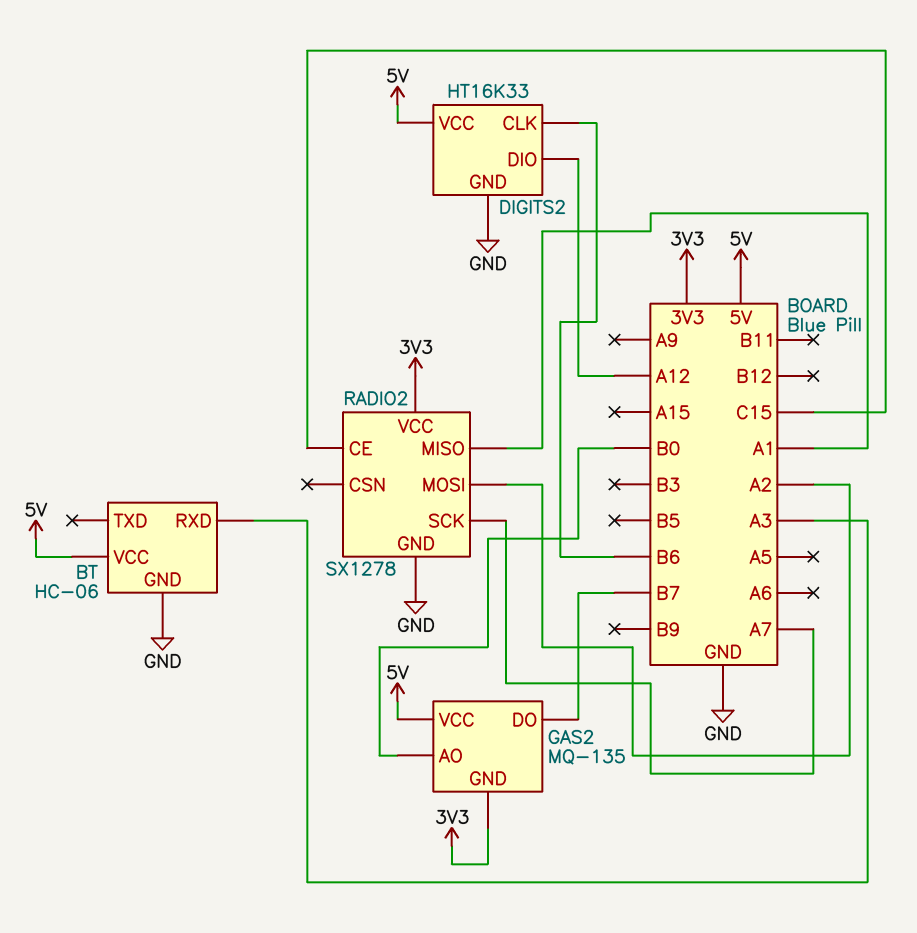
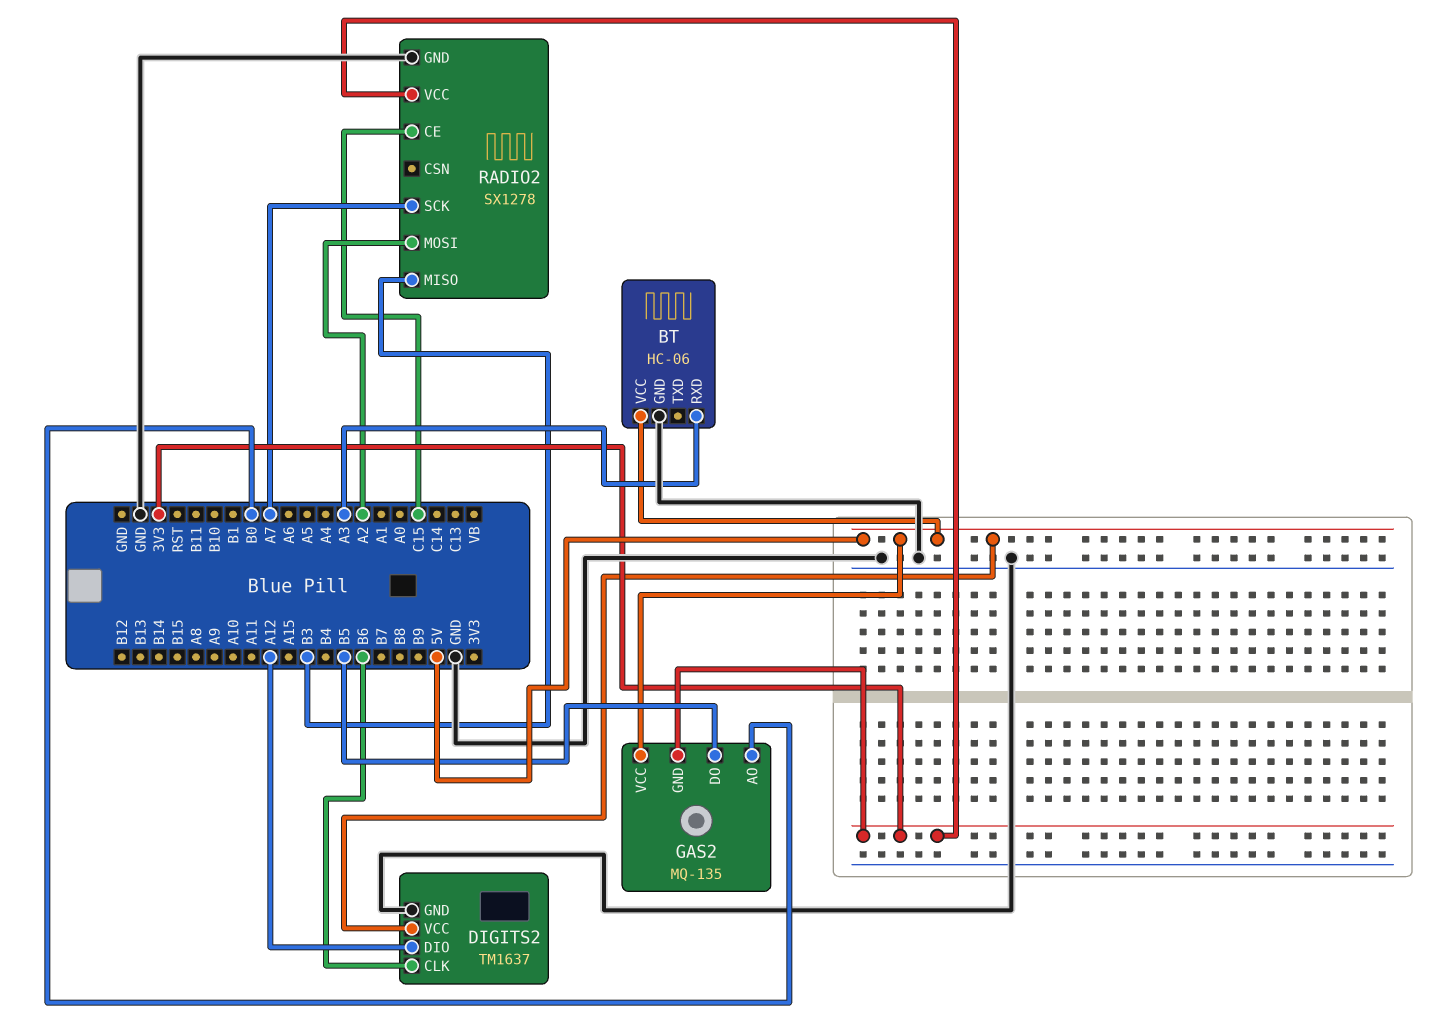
DIGITS2: HT16K33 -> TM1637
GAS2 pin DO: B7 -> B5
RADIO2 pin MISO: A1 -> B3

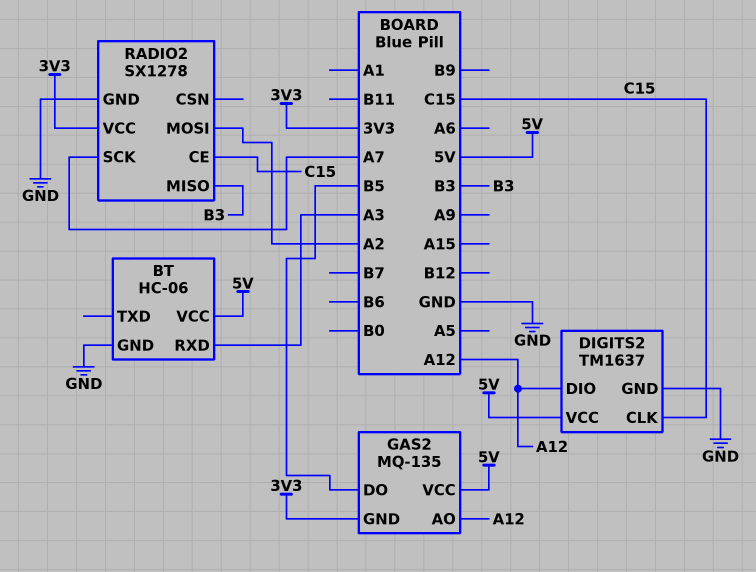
DIGITS2 pin CLK: B6 -> C15
GAS2 pin AO: B0 -> A12

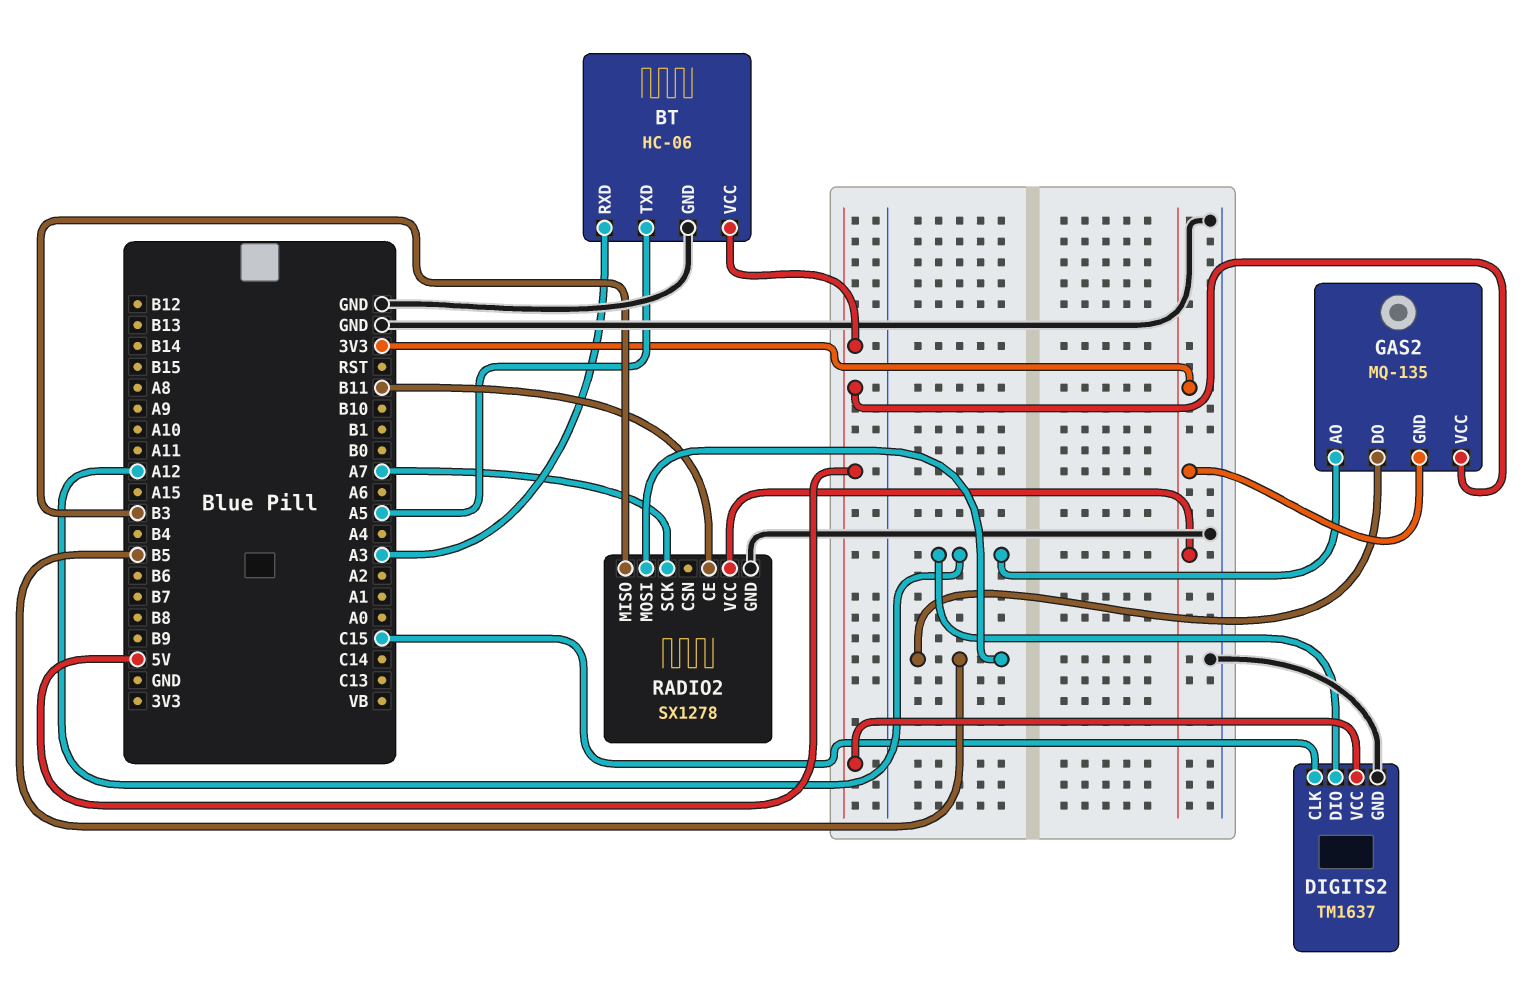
BT pin TXD: none -> A5
RADIO2 pin CE: C15 -> B11
RADIO2 pin MOSI: A2 -> B5

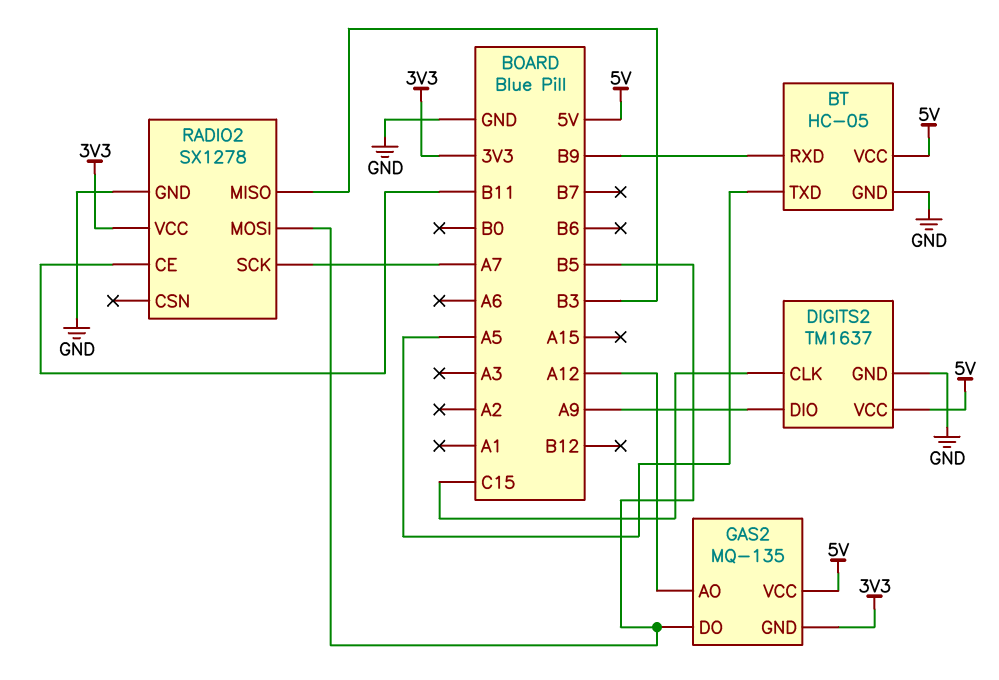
BT: HC-06 -> HC-05
BT pin RXD: A3 -> B9
DIGITS2 pin DIO: A12 -> A9

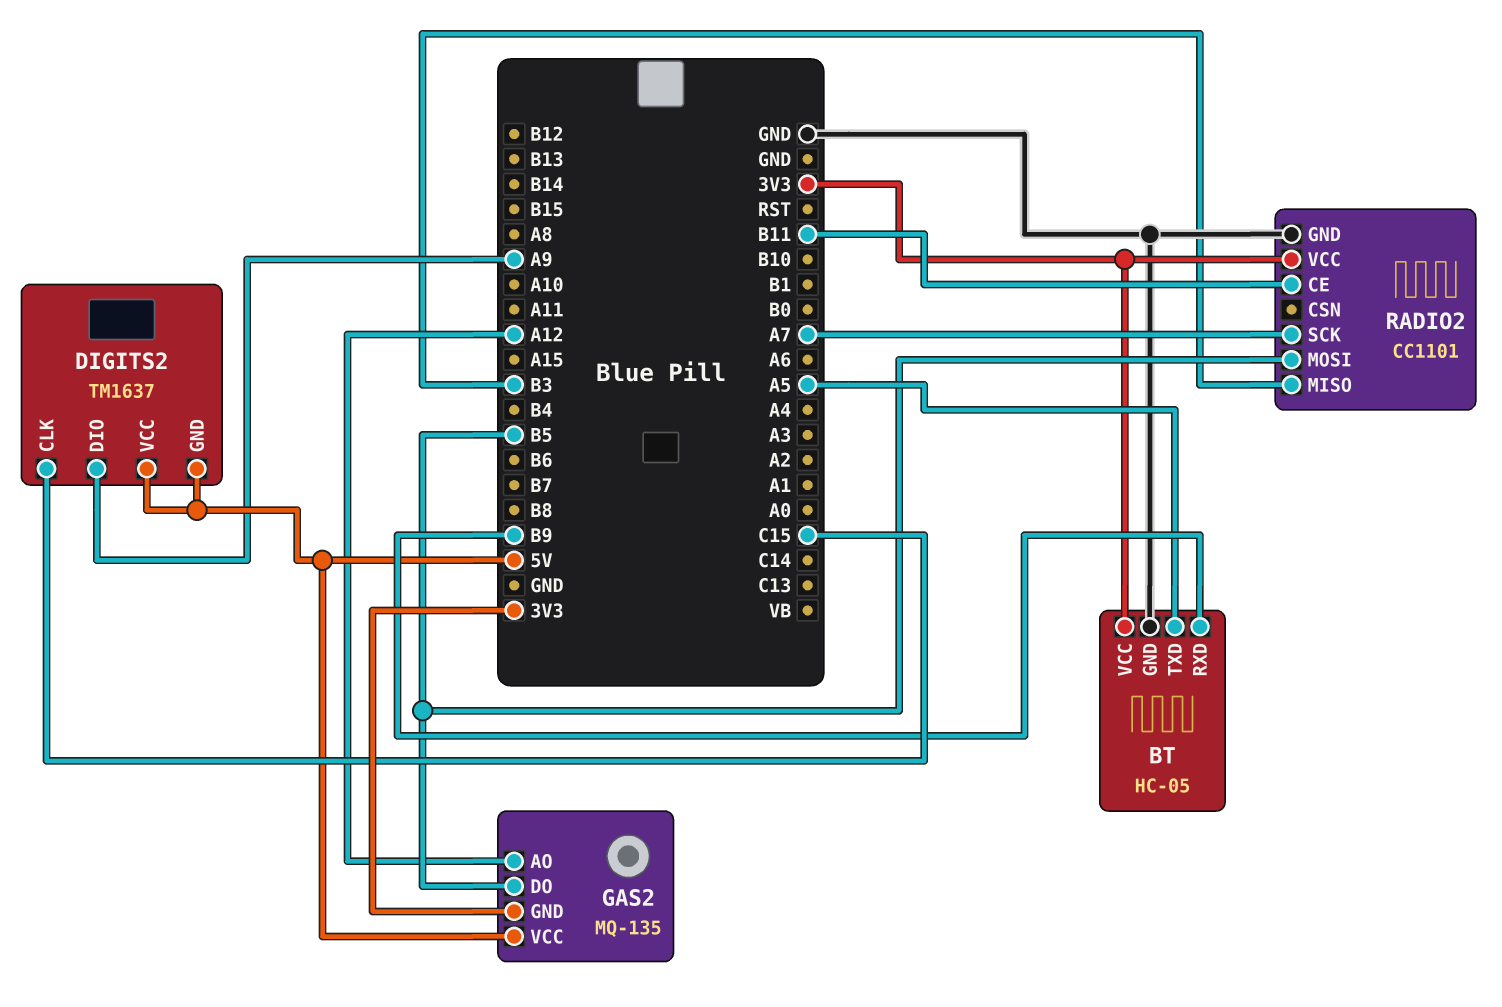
BT pin VCC: 5V -> 3V3
DIGITS2 pin GND: GND -> 5V
RADIO2: SX1278 -> CC1101

